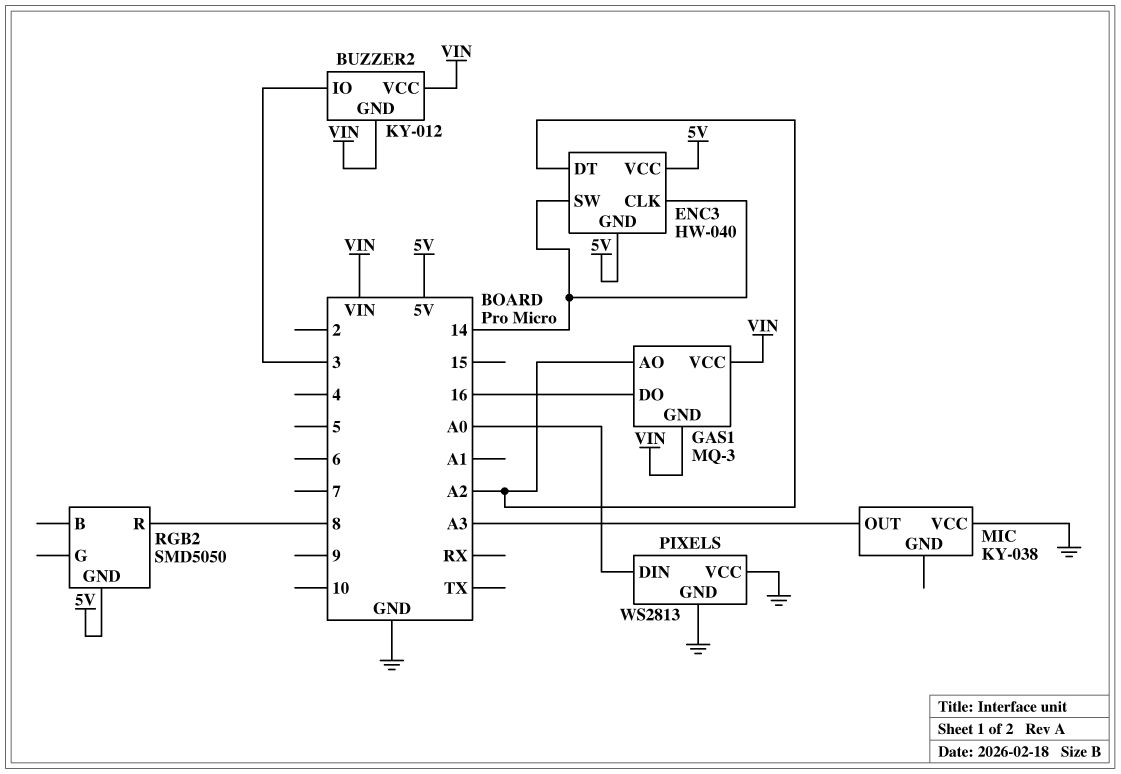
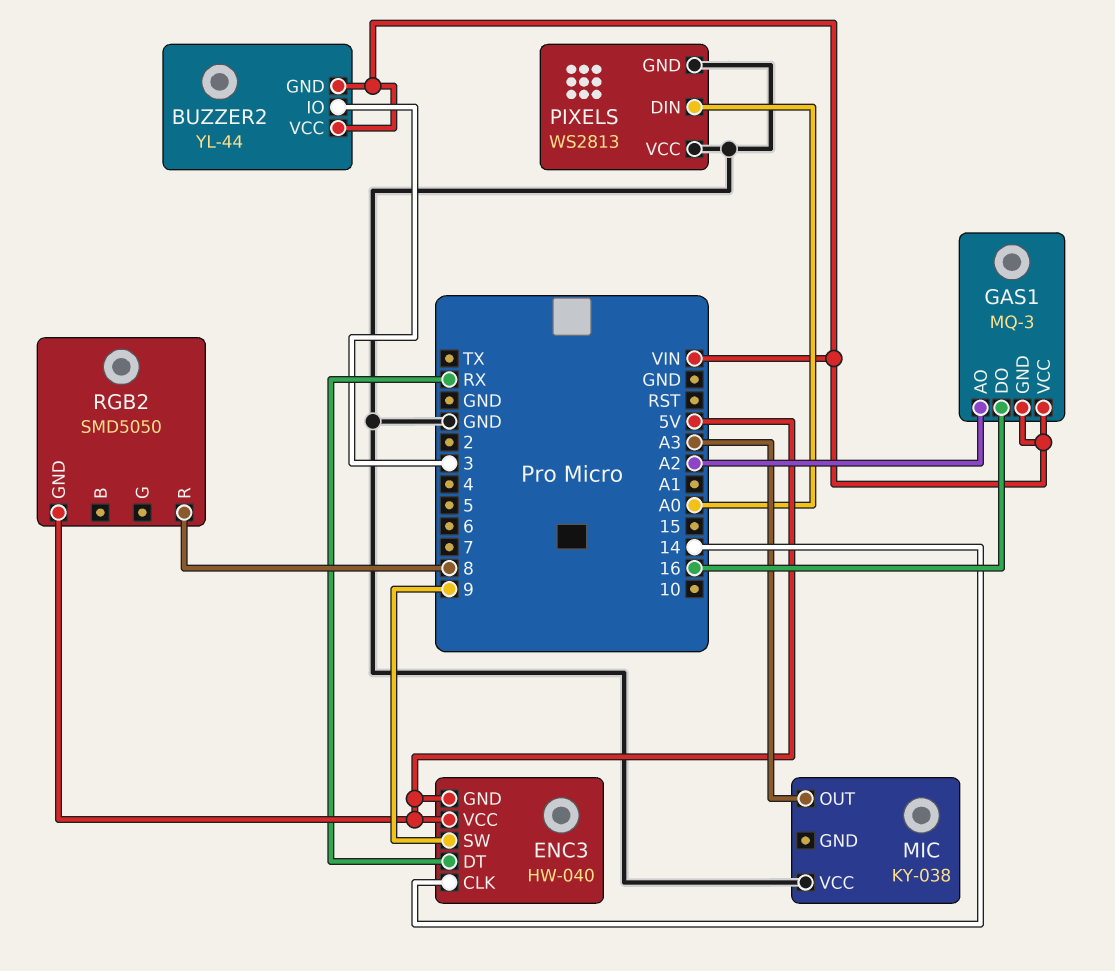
BUZZER2: KY-012 -> YL-44
ENC3 pin DT: A2 -> RX
ENC3 pin SW: 14 -> 9

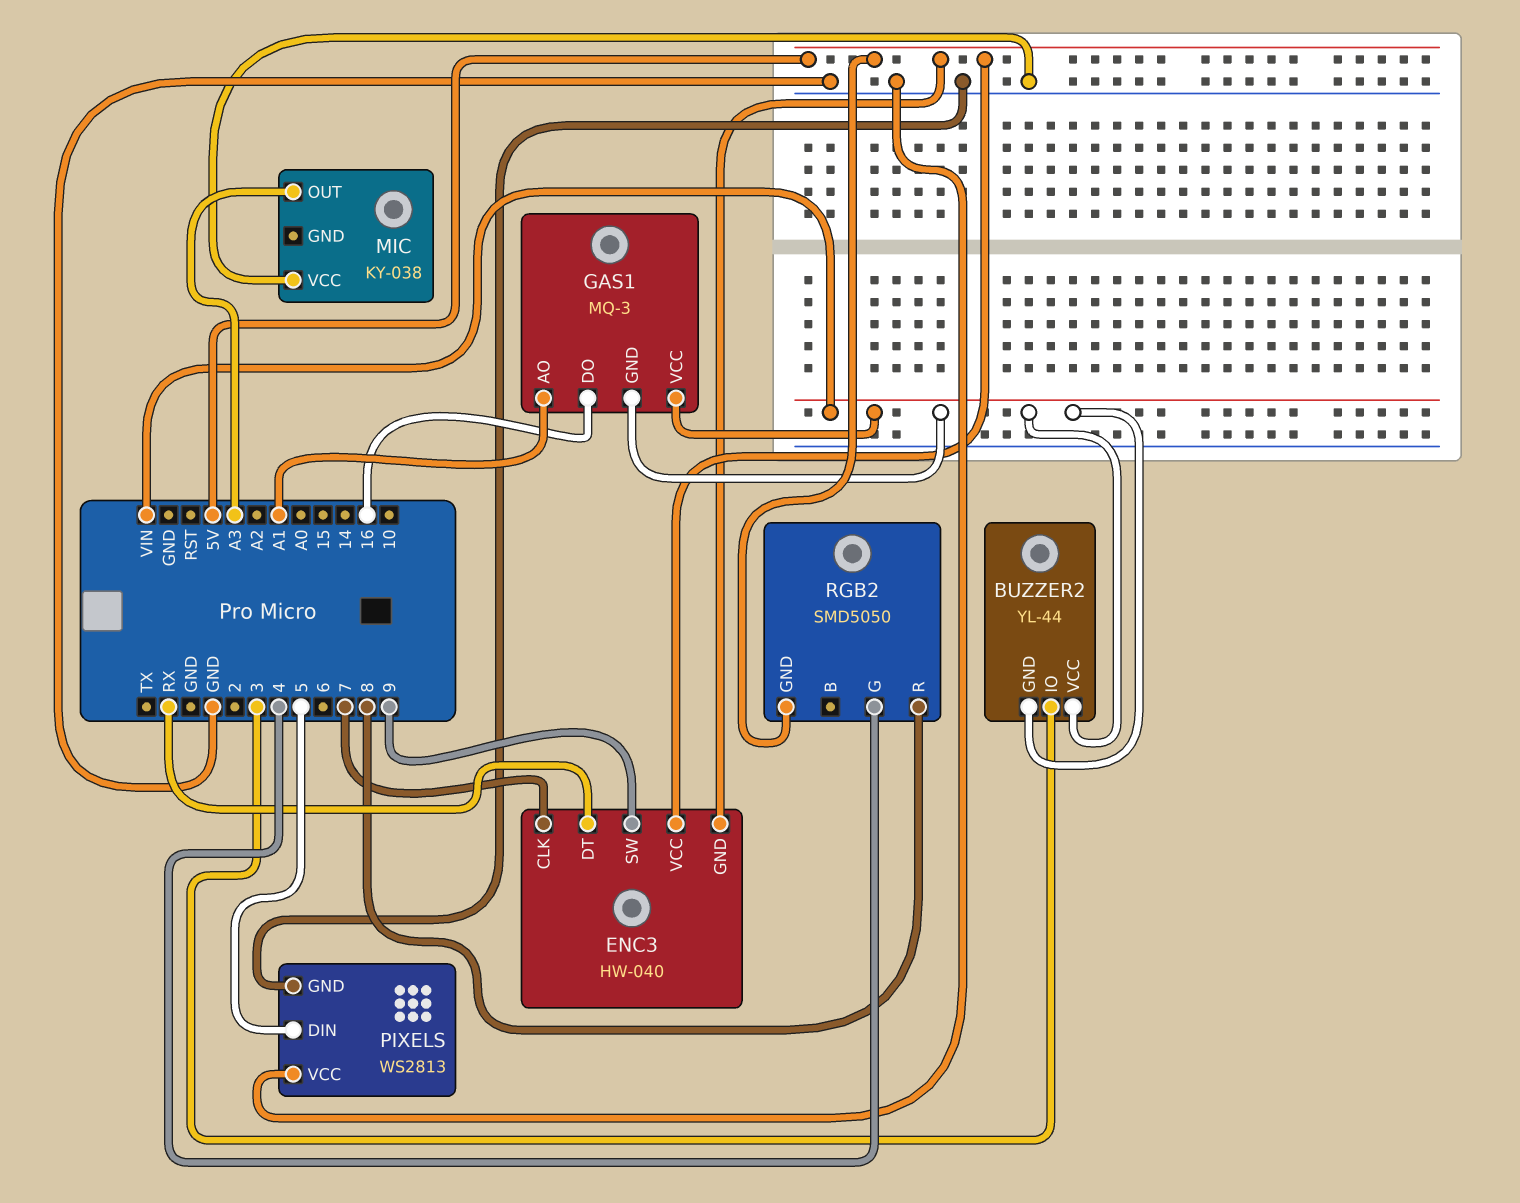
ENC3 pin CLK: 14 -> 7
GAS1 pin AO: A2 -> A1
PIXELS pin DIN: A0 -> 5
RGB2 pin G: none -> 4

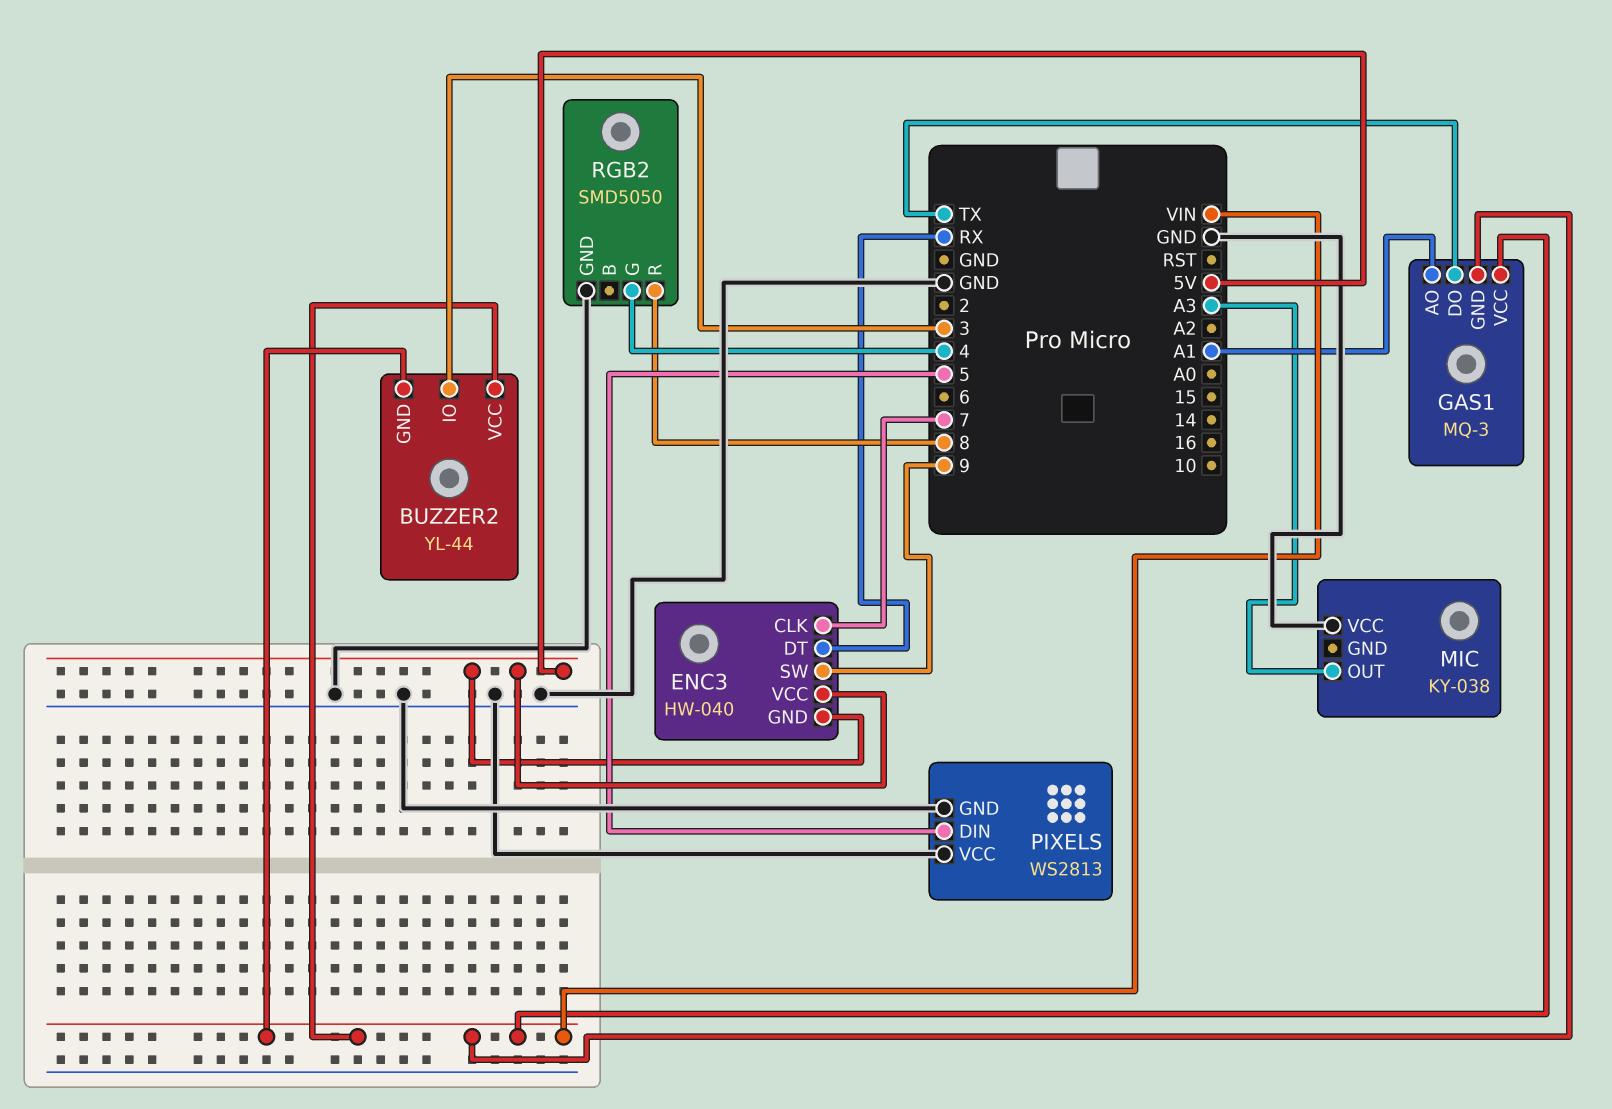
GAS1 pin DO: 16 -> TX
RGB2 pin GND: 5V -> GND

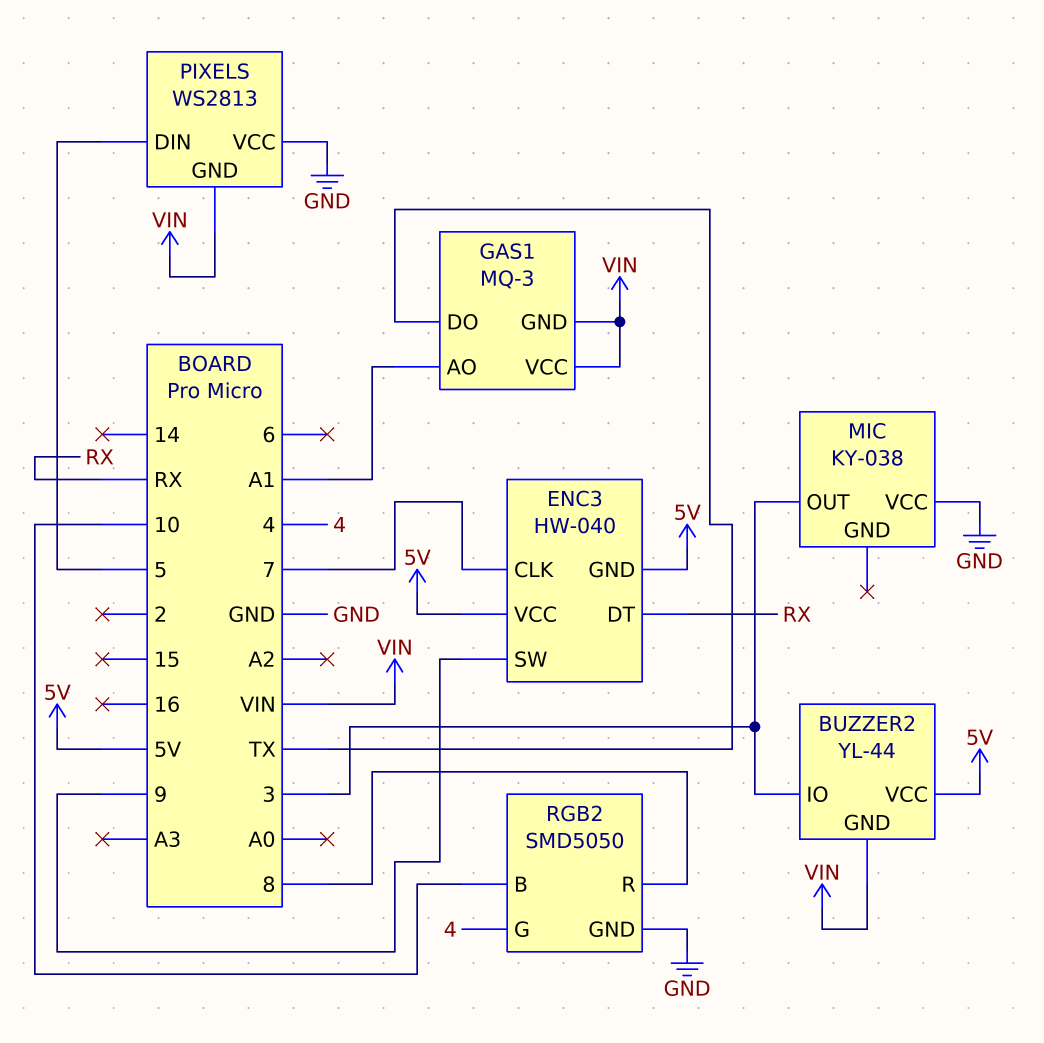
BUZZER2 pin VCC: VIN -> 5V
MIC pin OUT: A3 -> 3
PIXELS pin GND: GND -> VIN
RGB2 pin B: none -> 10

